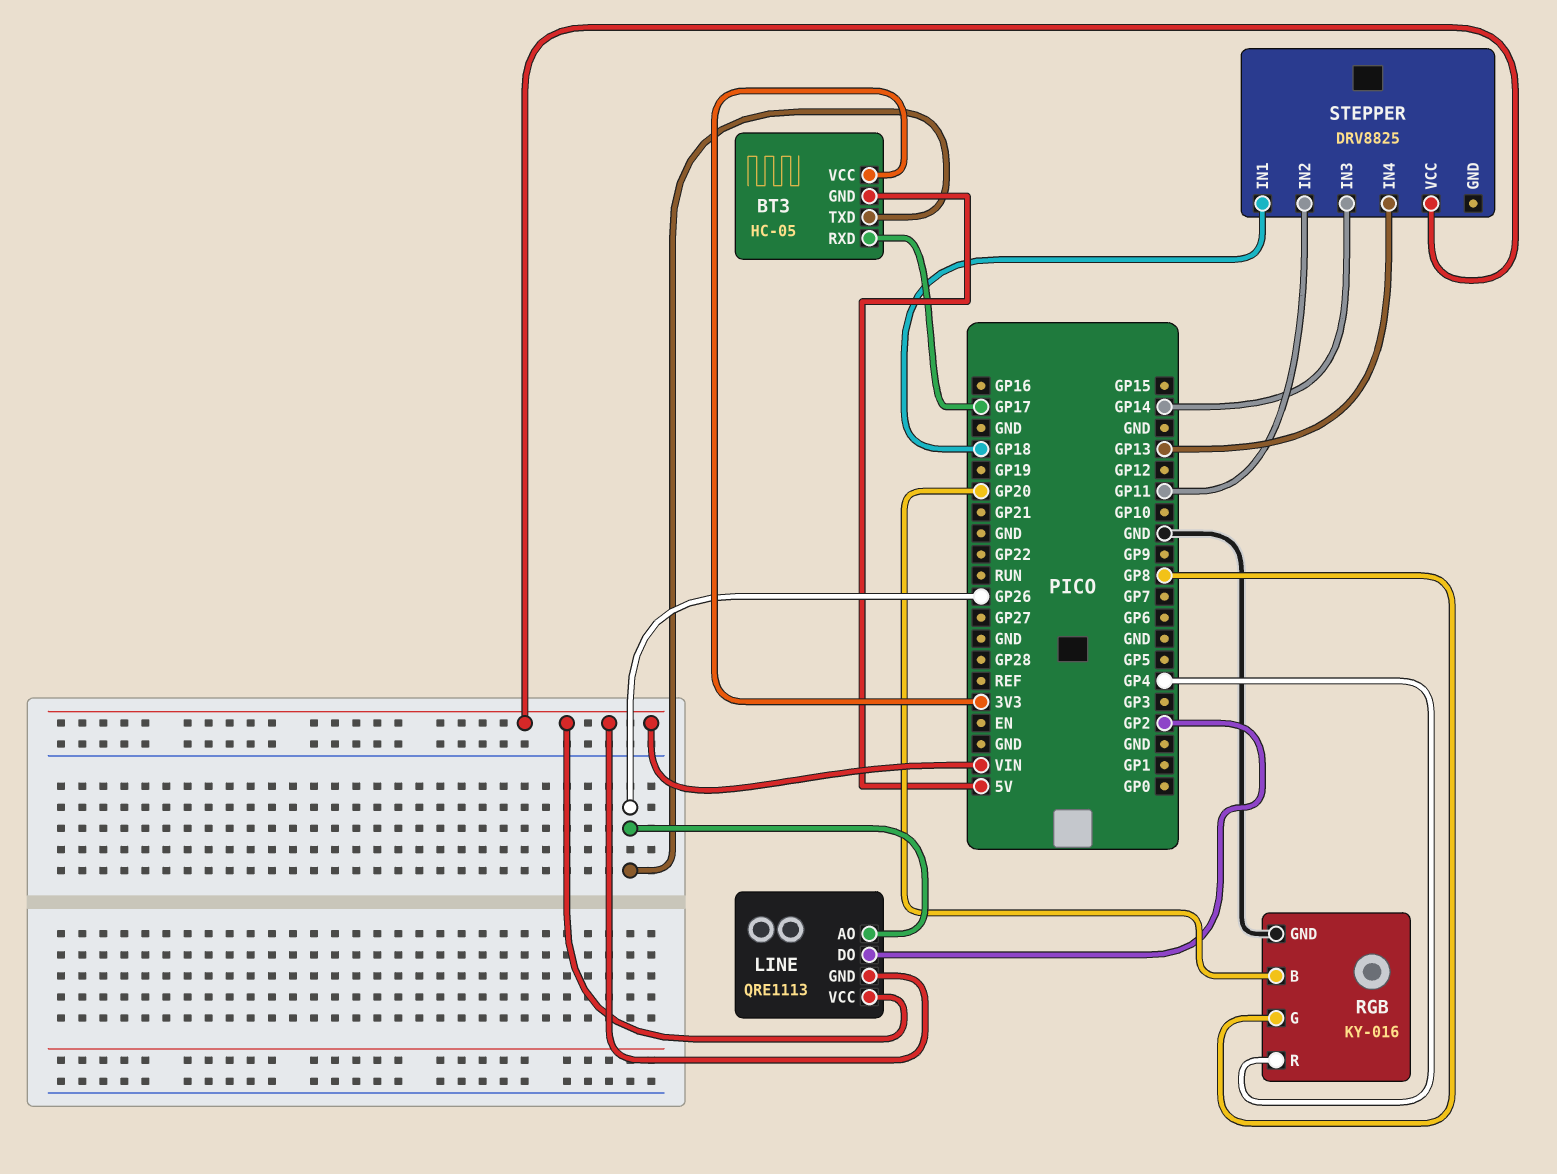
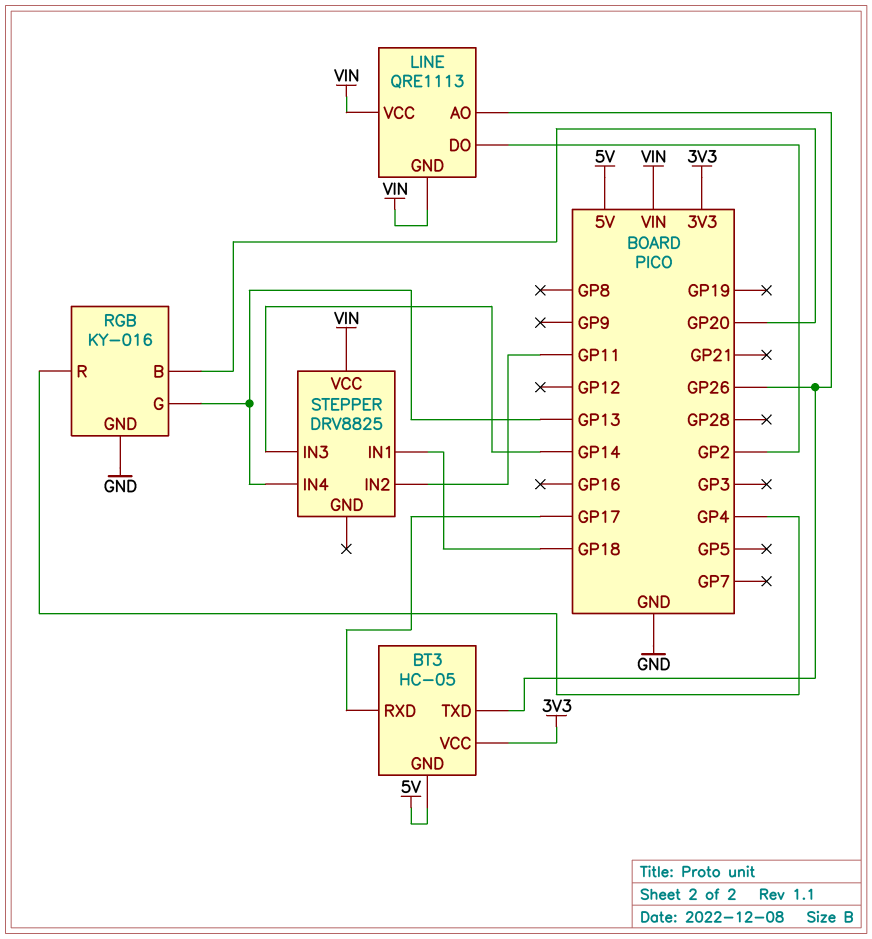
RGB pin G: GP8 -> GP13

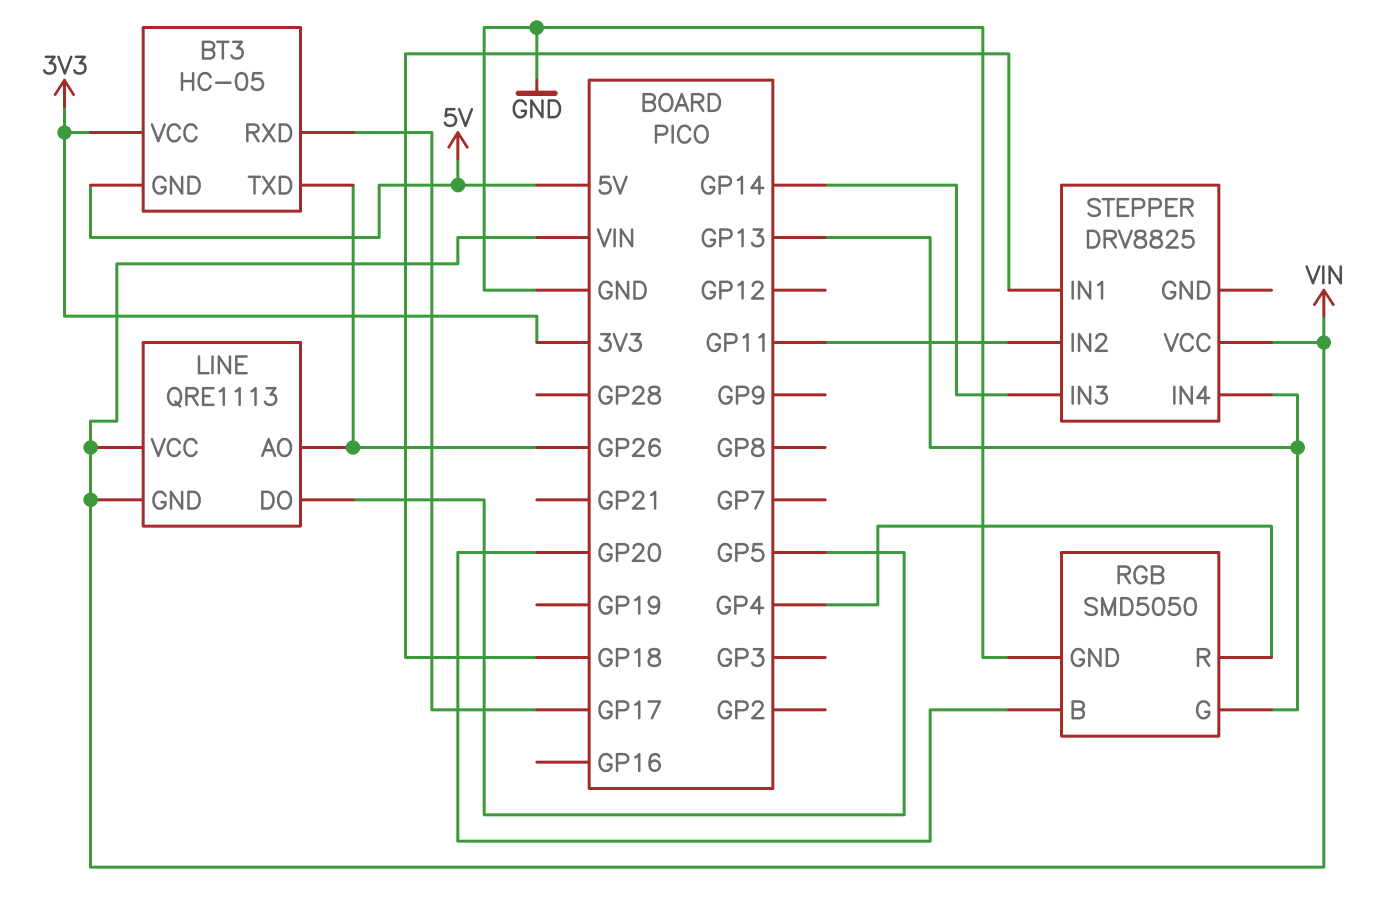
LINE pin DO: GP2 -> GP5
RGB: KY-016 -> SMD5050

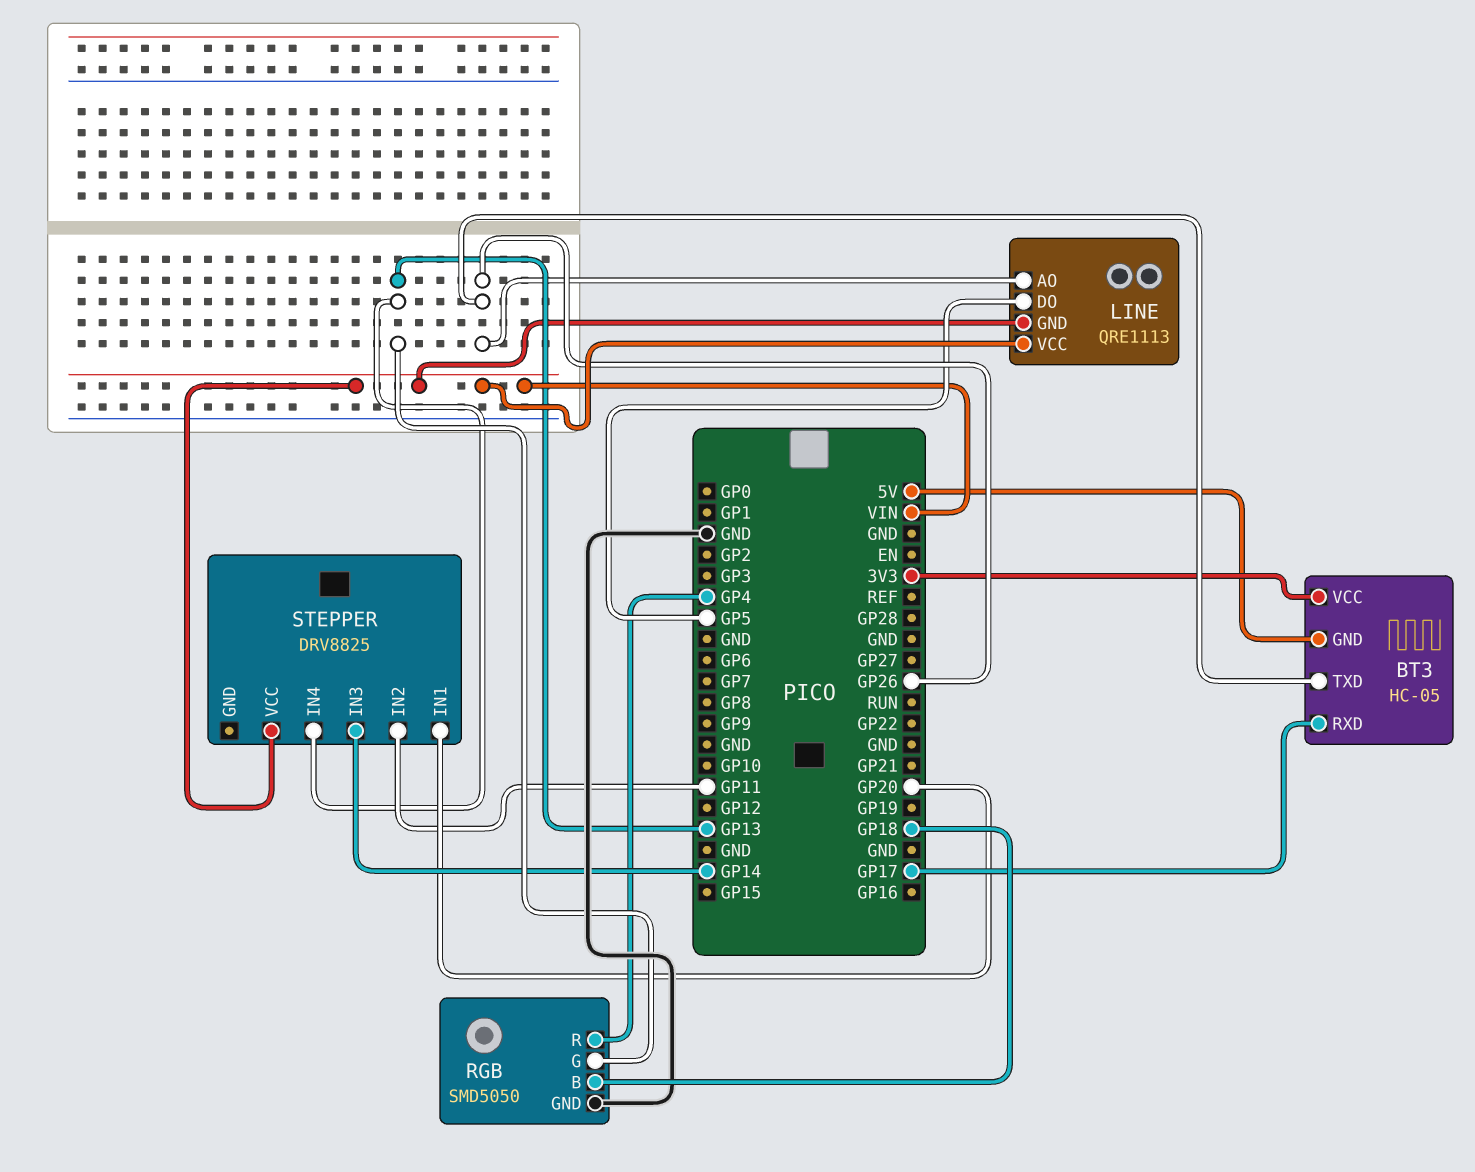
RGB pin B: GP20 -> GP18
STEPPER pin IN1: GP18 -> GP20

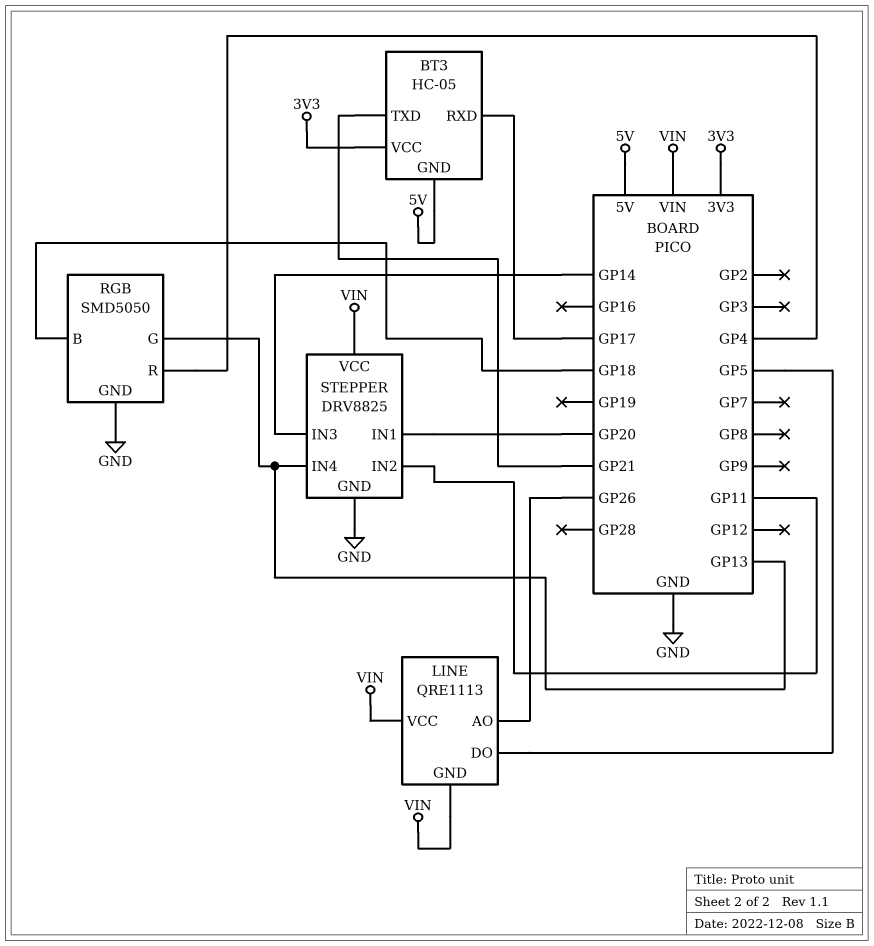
BT3 pin TXD: GP26 -> GP21
STEPPER pin GND: none -> GND

